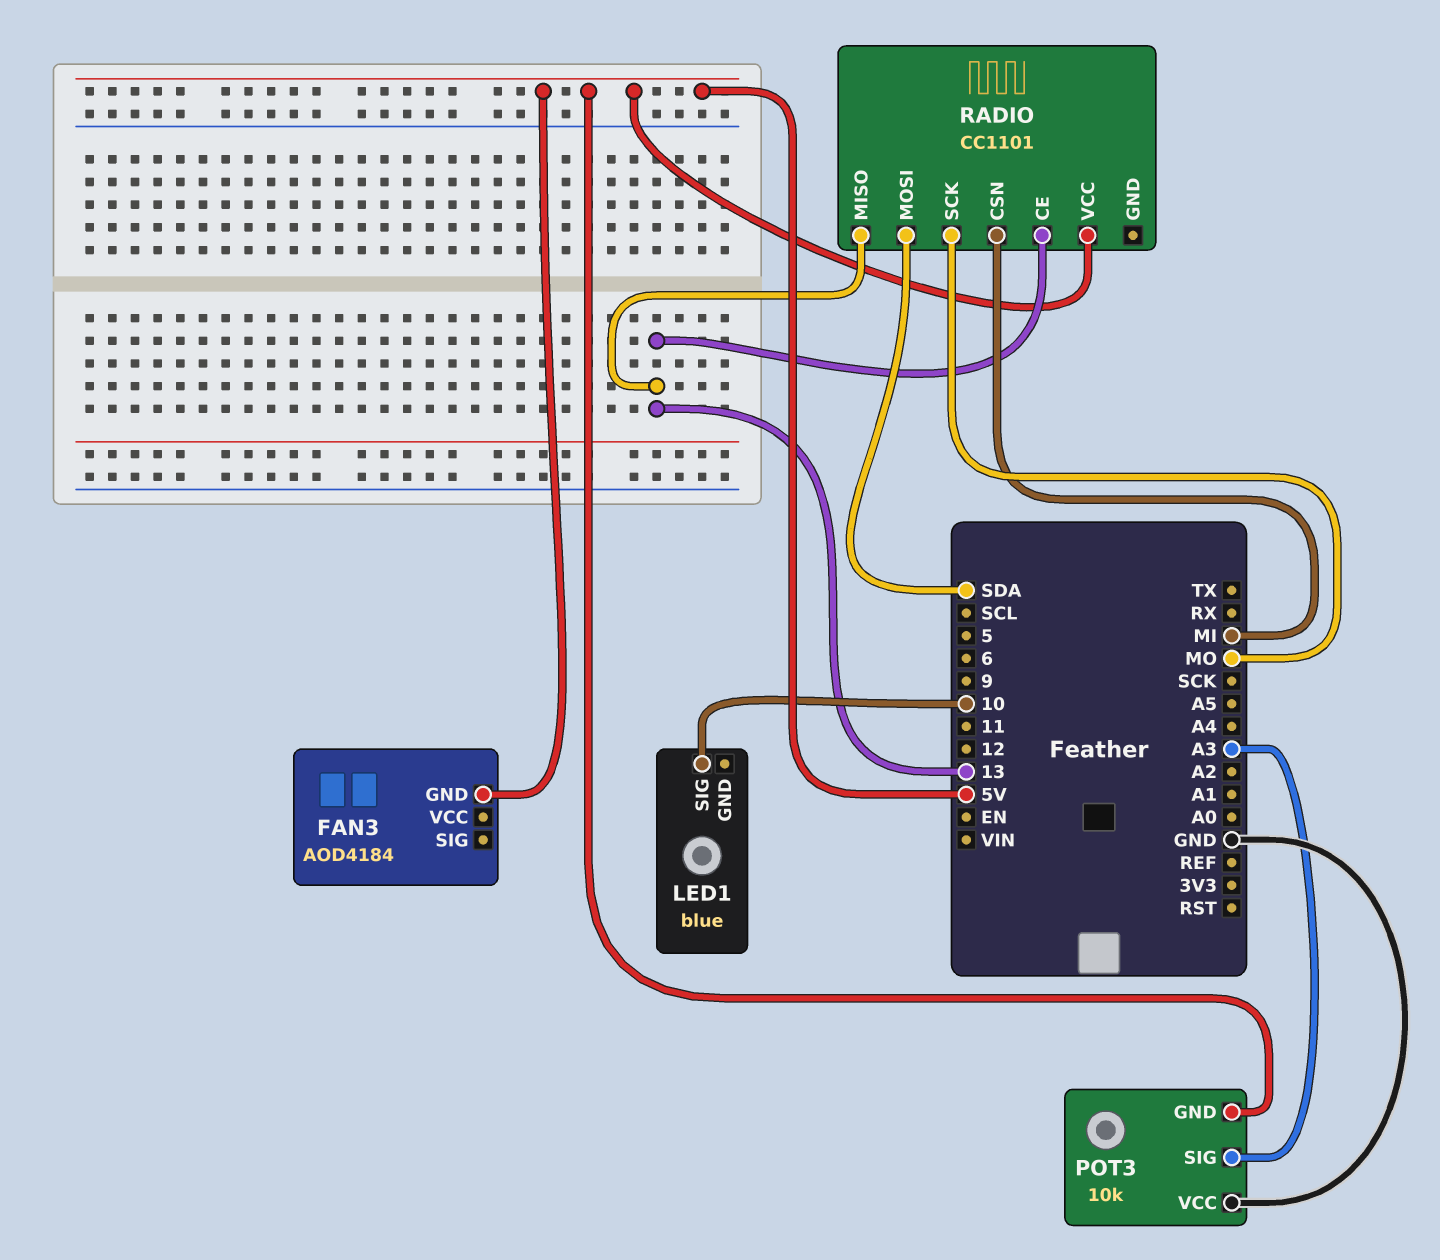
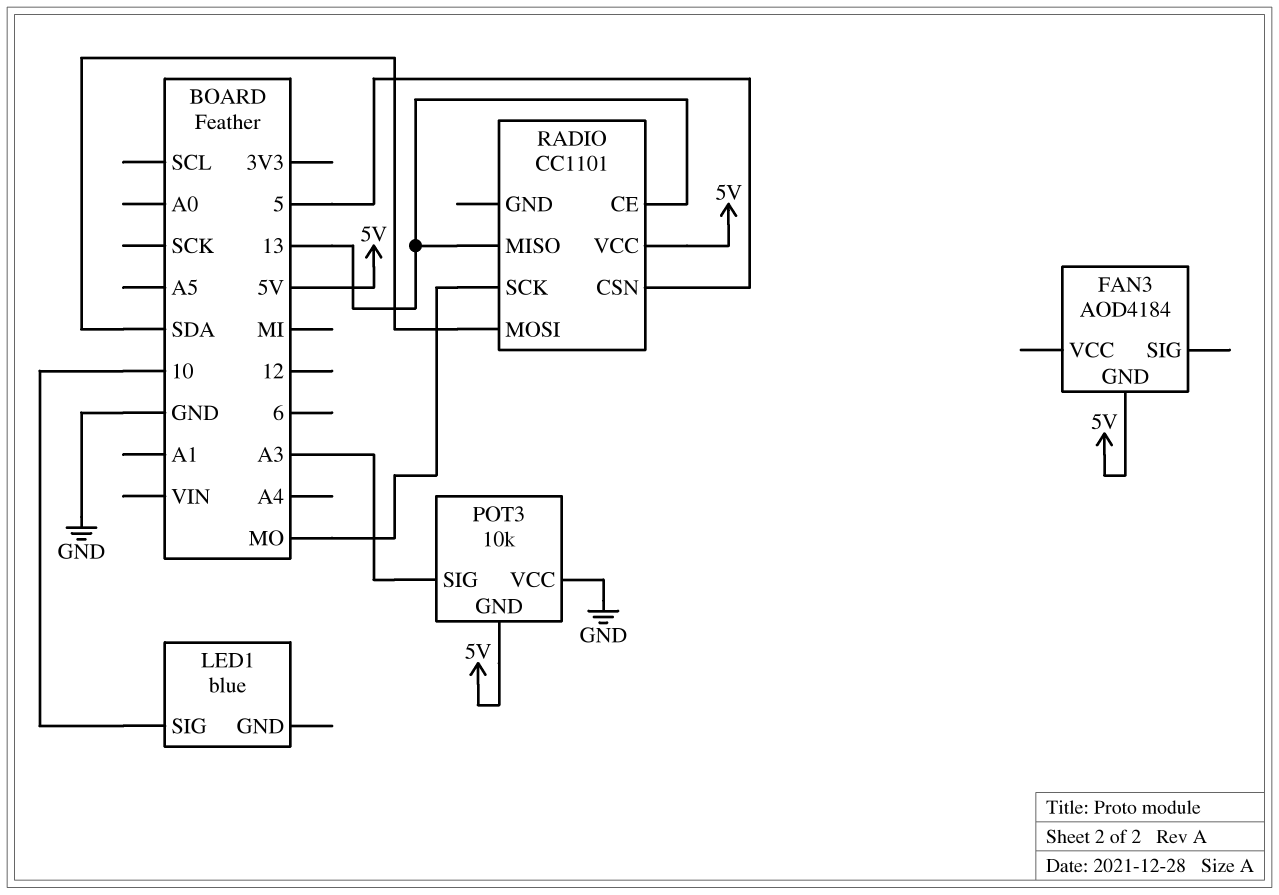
RADIO pin CSN: MI -> 5

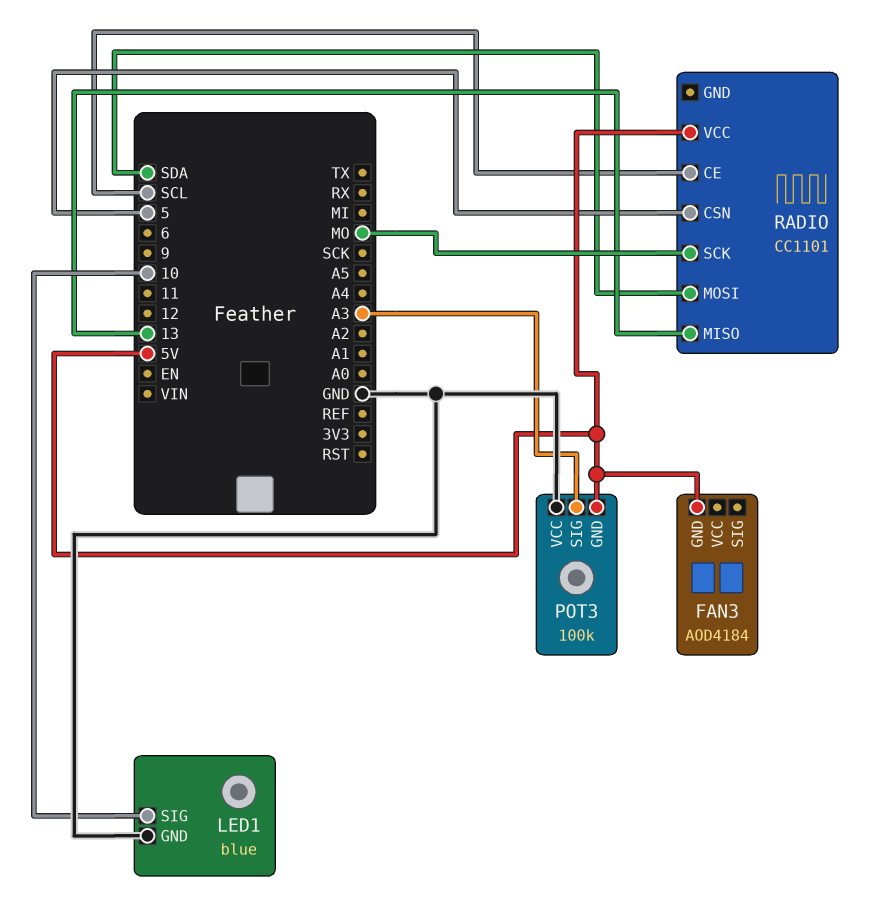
LED1 pin GND: none -> GND
POT3: 10k -> 100k
RADIO pin CE: 13 -> SCL

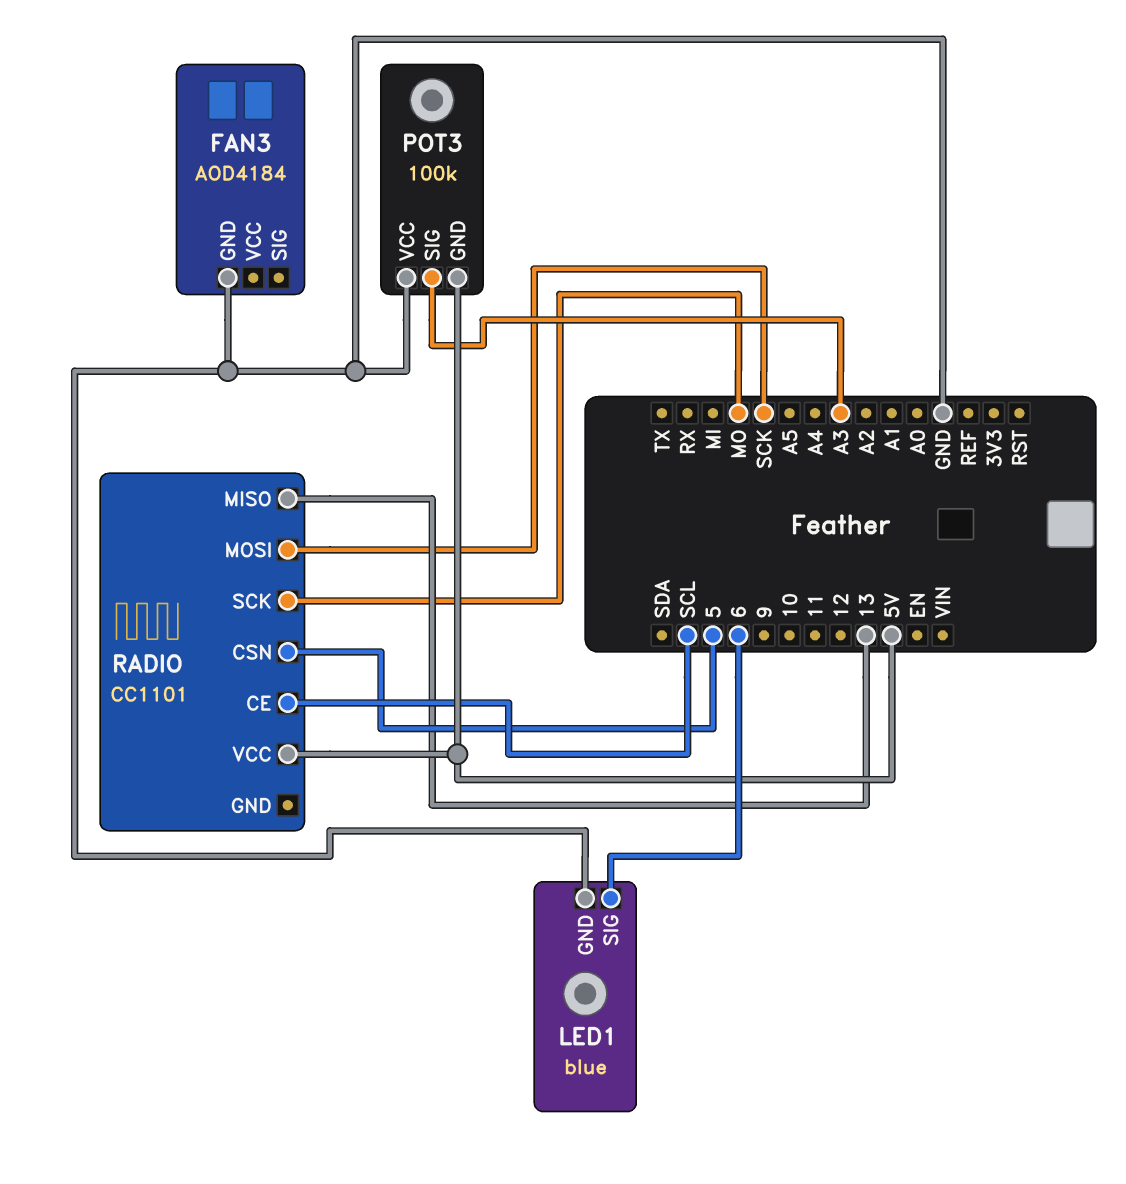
FAN3 pin GND: 5V -> GND
LED1 pin SIG: 10 -> 6
RADIO pin MOSI: SDA -> SCK

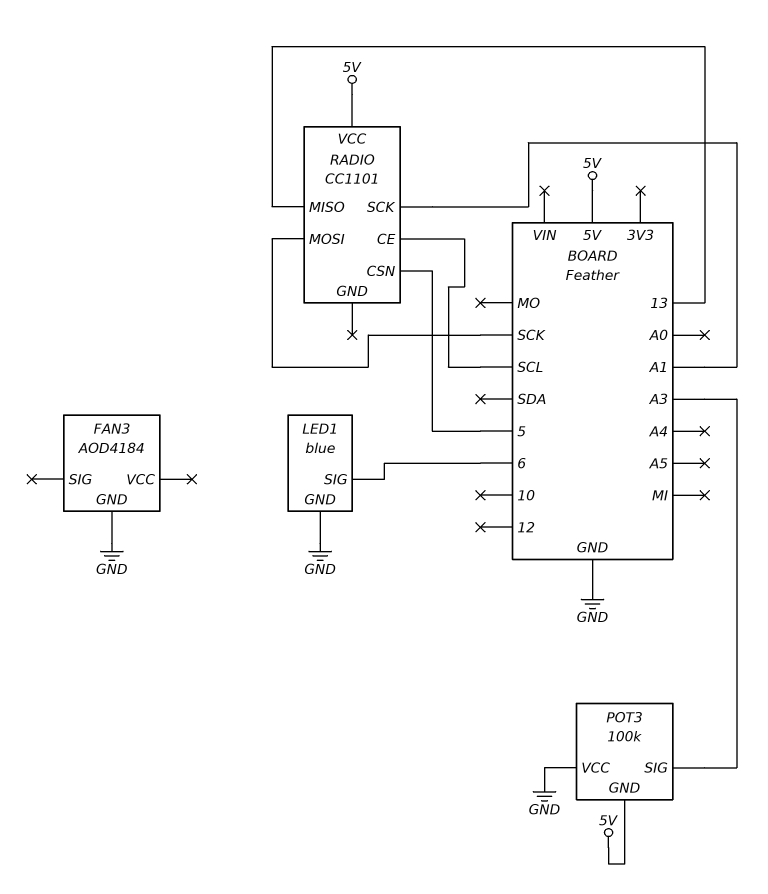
RADIO pin SCK: MO -> A1

